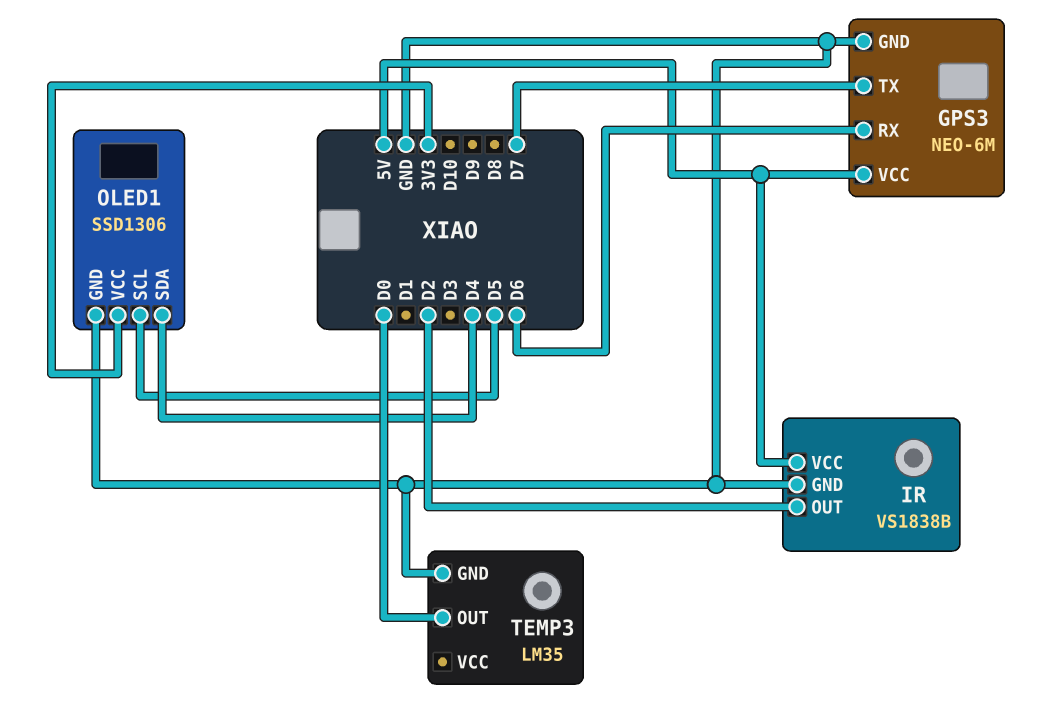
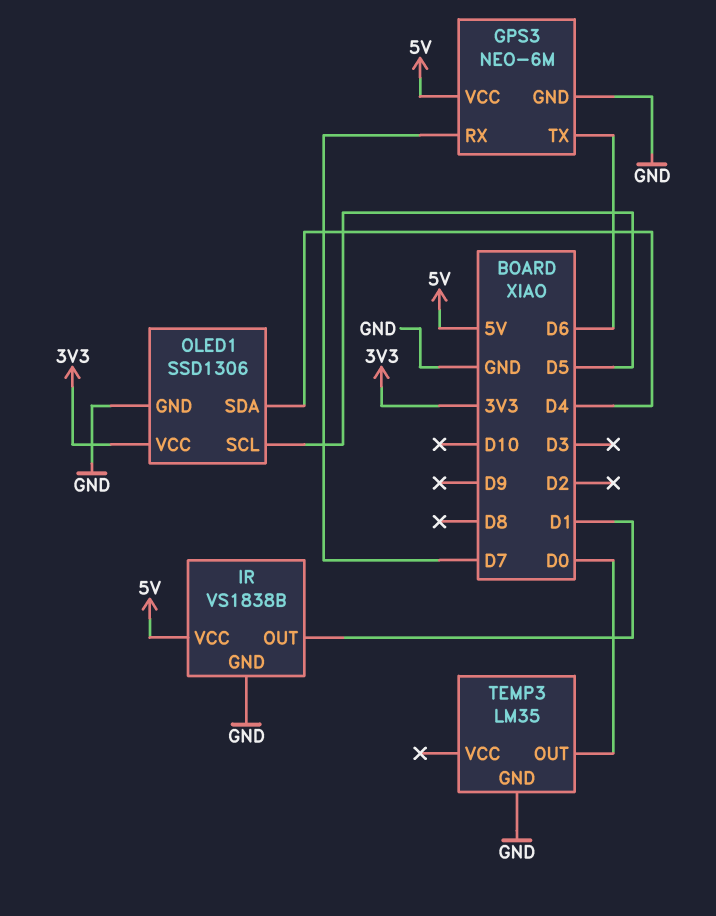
GPS3 pin RX: D6 -> D7
GPS3 pin TX: D7 -> D6
IR pin OUT: D2 -> D1

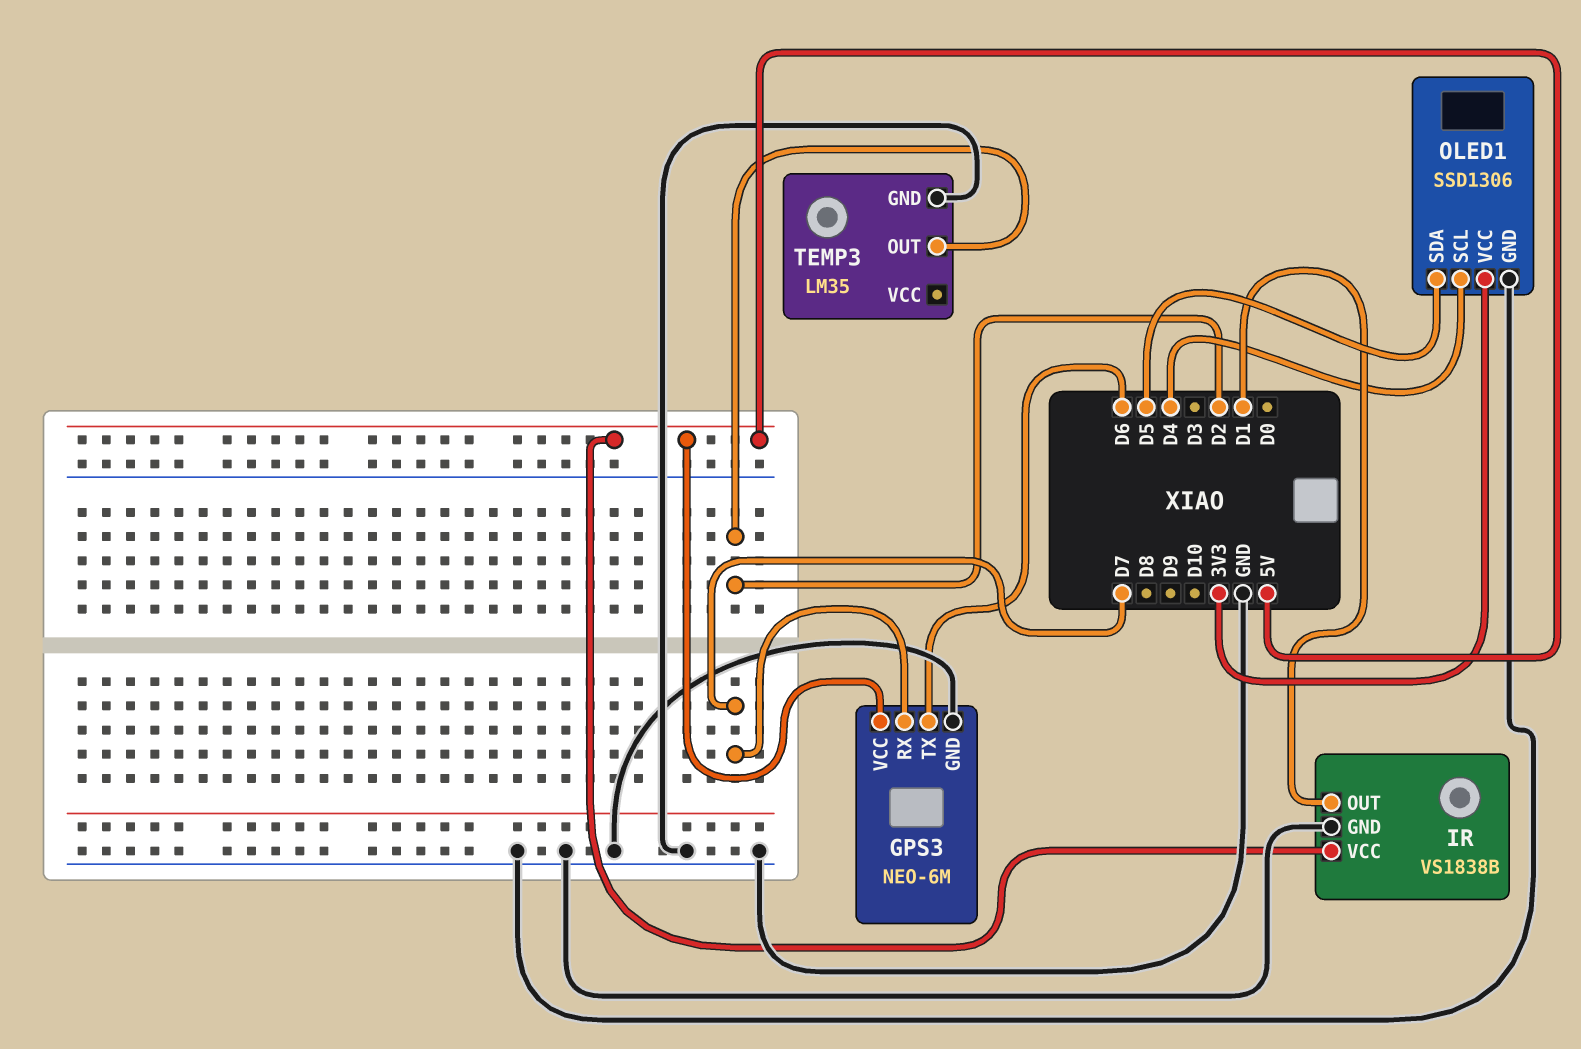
OLED1 pin SCL: D5 -> D4
OLED1 pin SDA: D4 -> D5
TEMP3 pin OUT: D0 -> D2

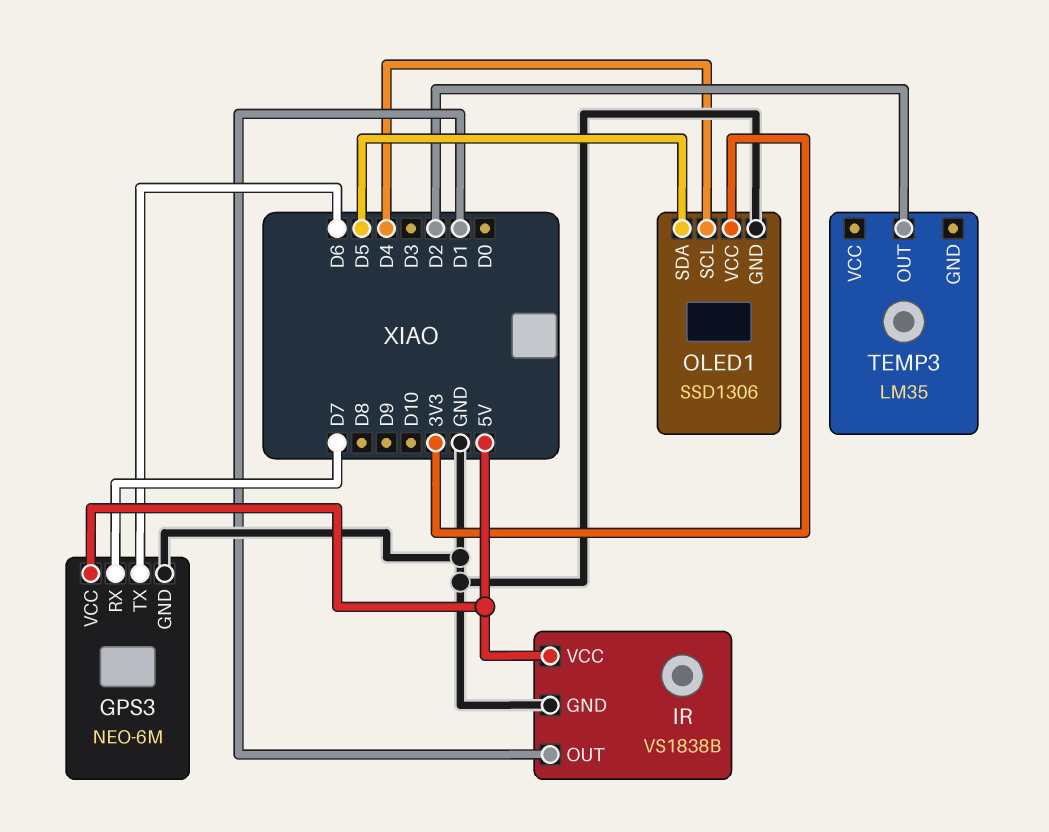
TEMP3 pin GND: GND -> none

